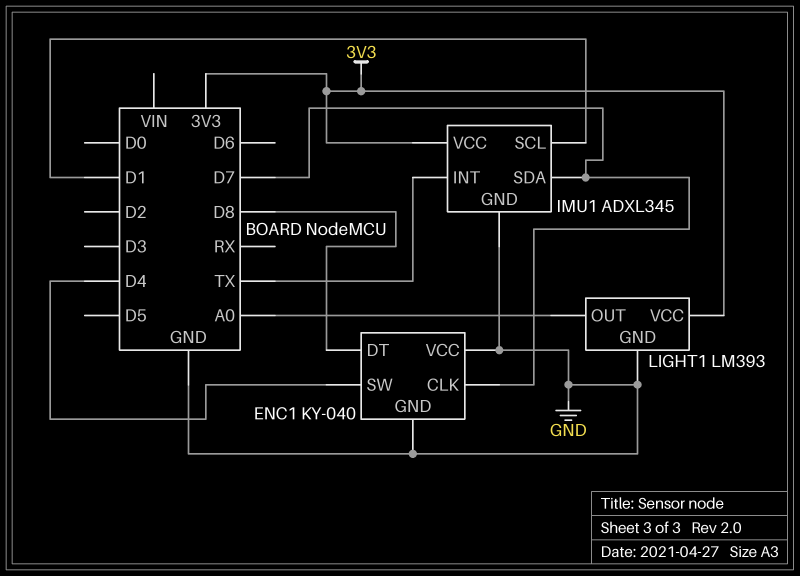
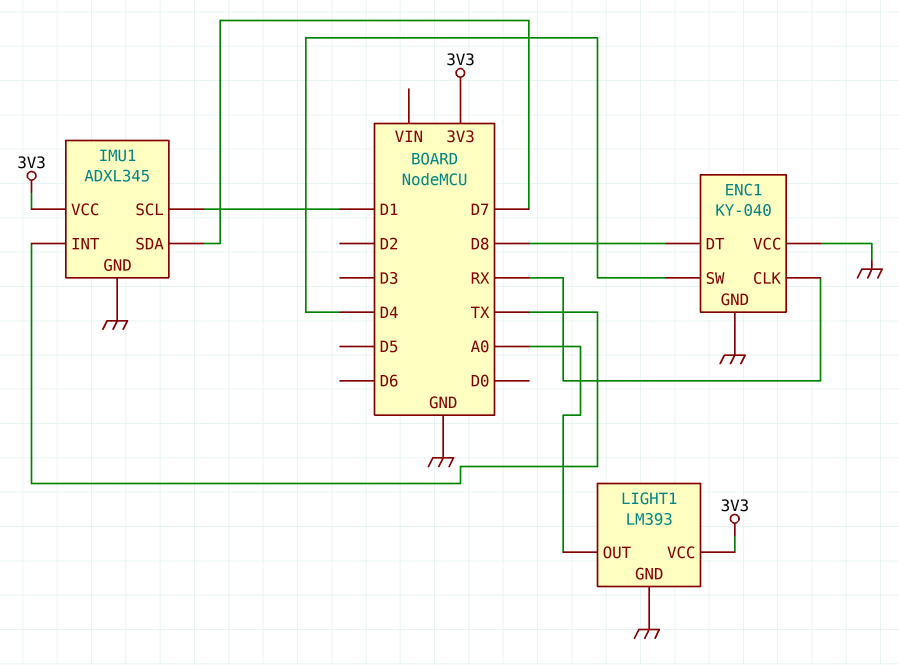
ENC1 pin CLK: D7 -> RX

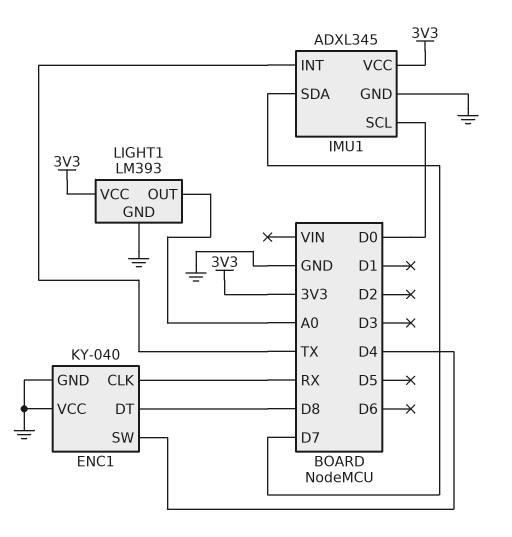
IMU1 pin SCL: D1 -> D0

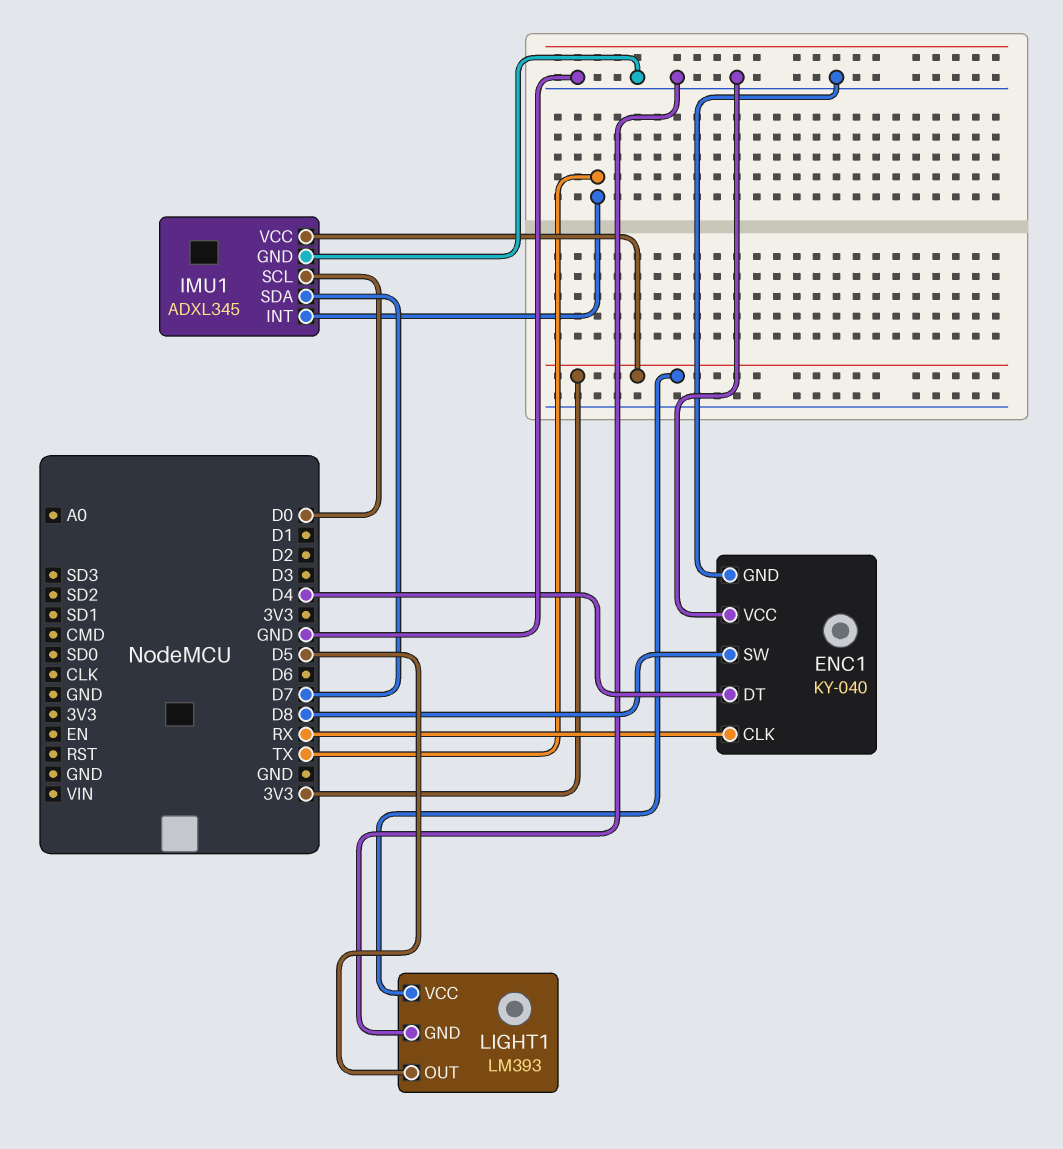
ENC1 pin DT: D8 -> D4
ENC1 pin SW: D4 -> D8
LIGHT1 pin OUT: A0 -> D5

